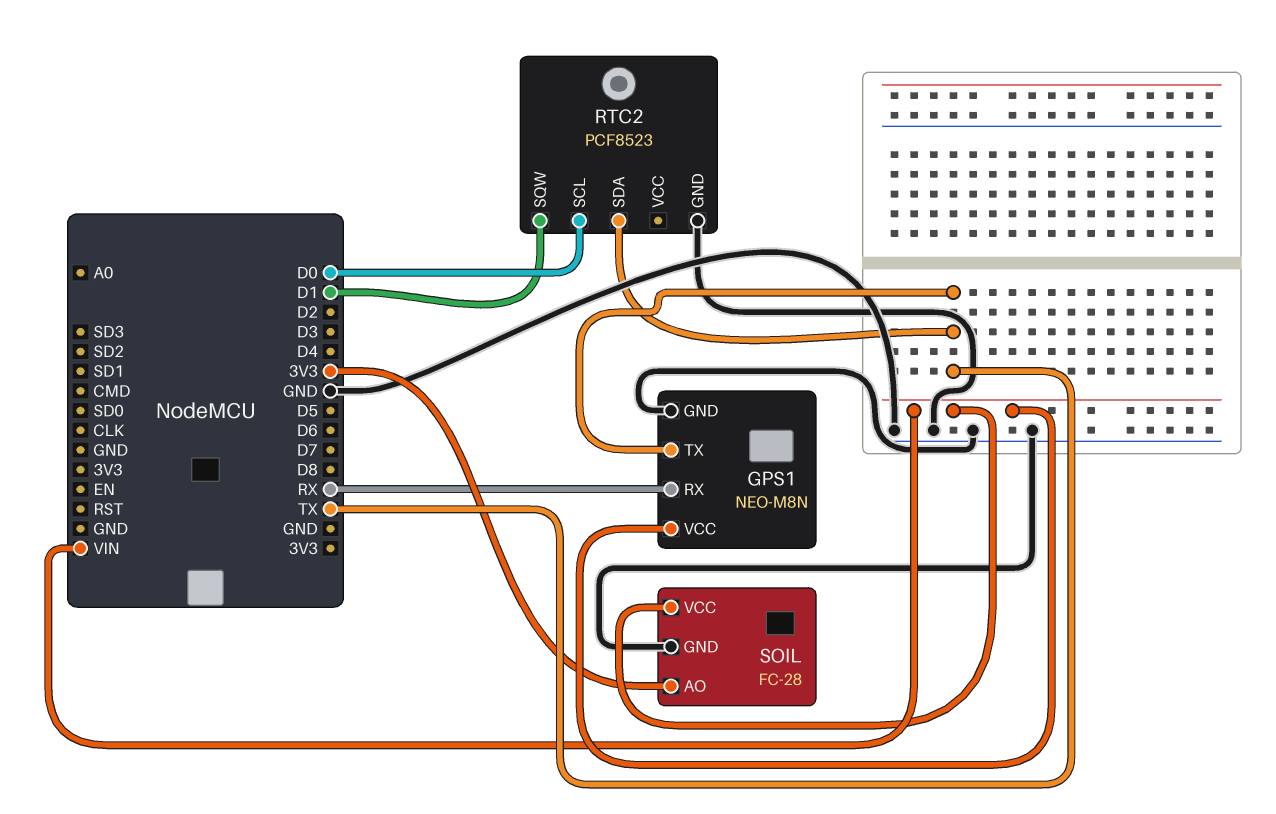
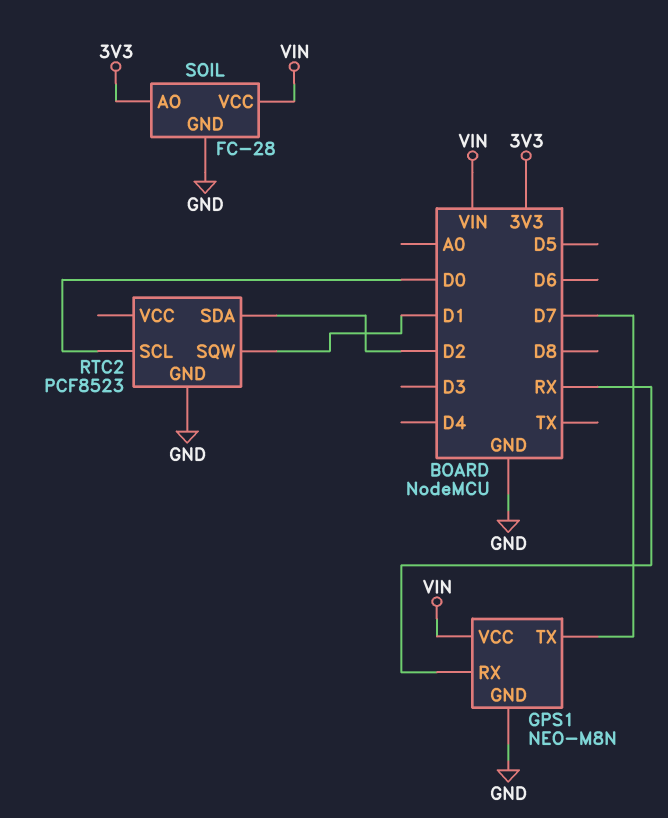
GPS1 pin TX: TX -> D7
RTC2 pin SDA: TX -> D2

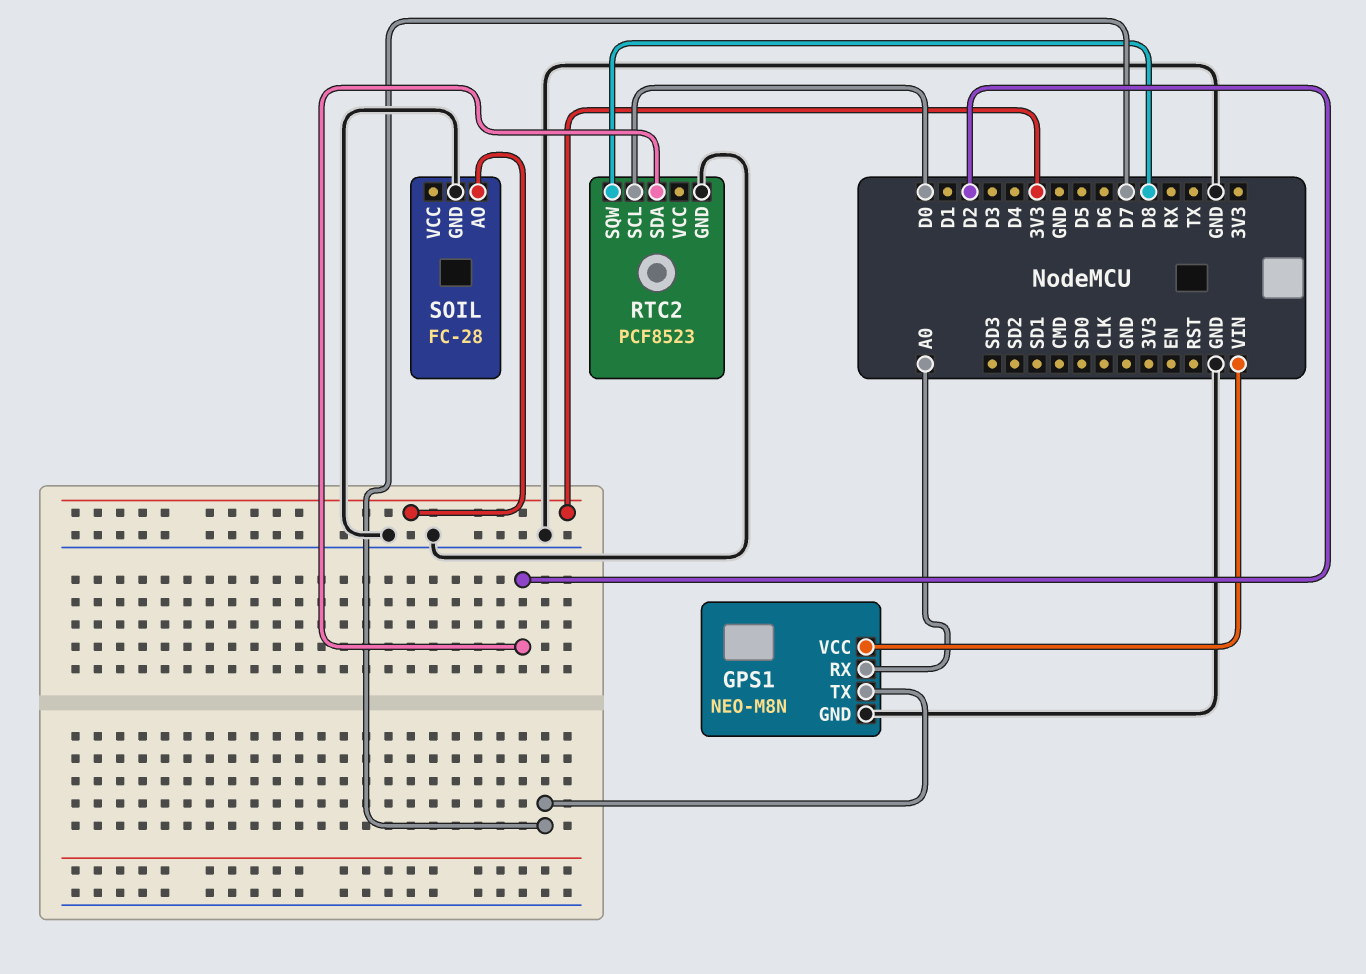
GPS1 pin RX: RX -> A0
RTC2 pin SQW: D1 -> D8
SOIL pin VCC: VIN -> none

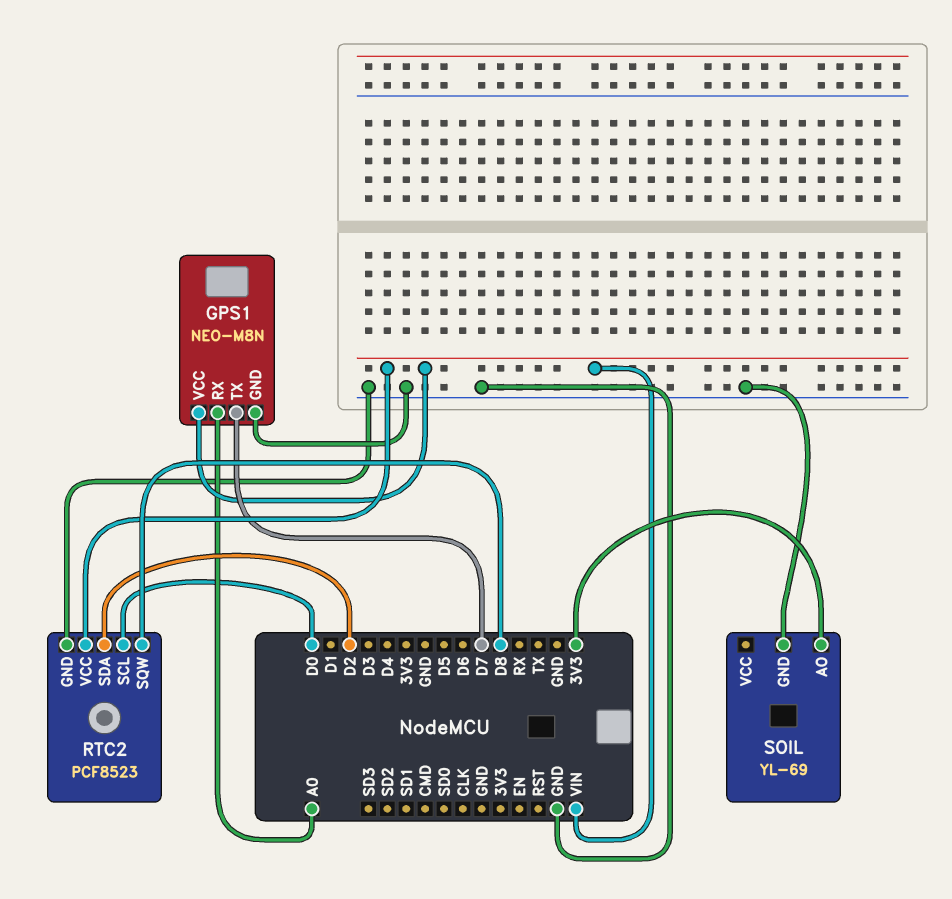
RTC2 pin VCC: none -> VIN
SOIL: FC-28 -> YL-69

